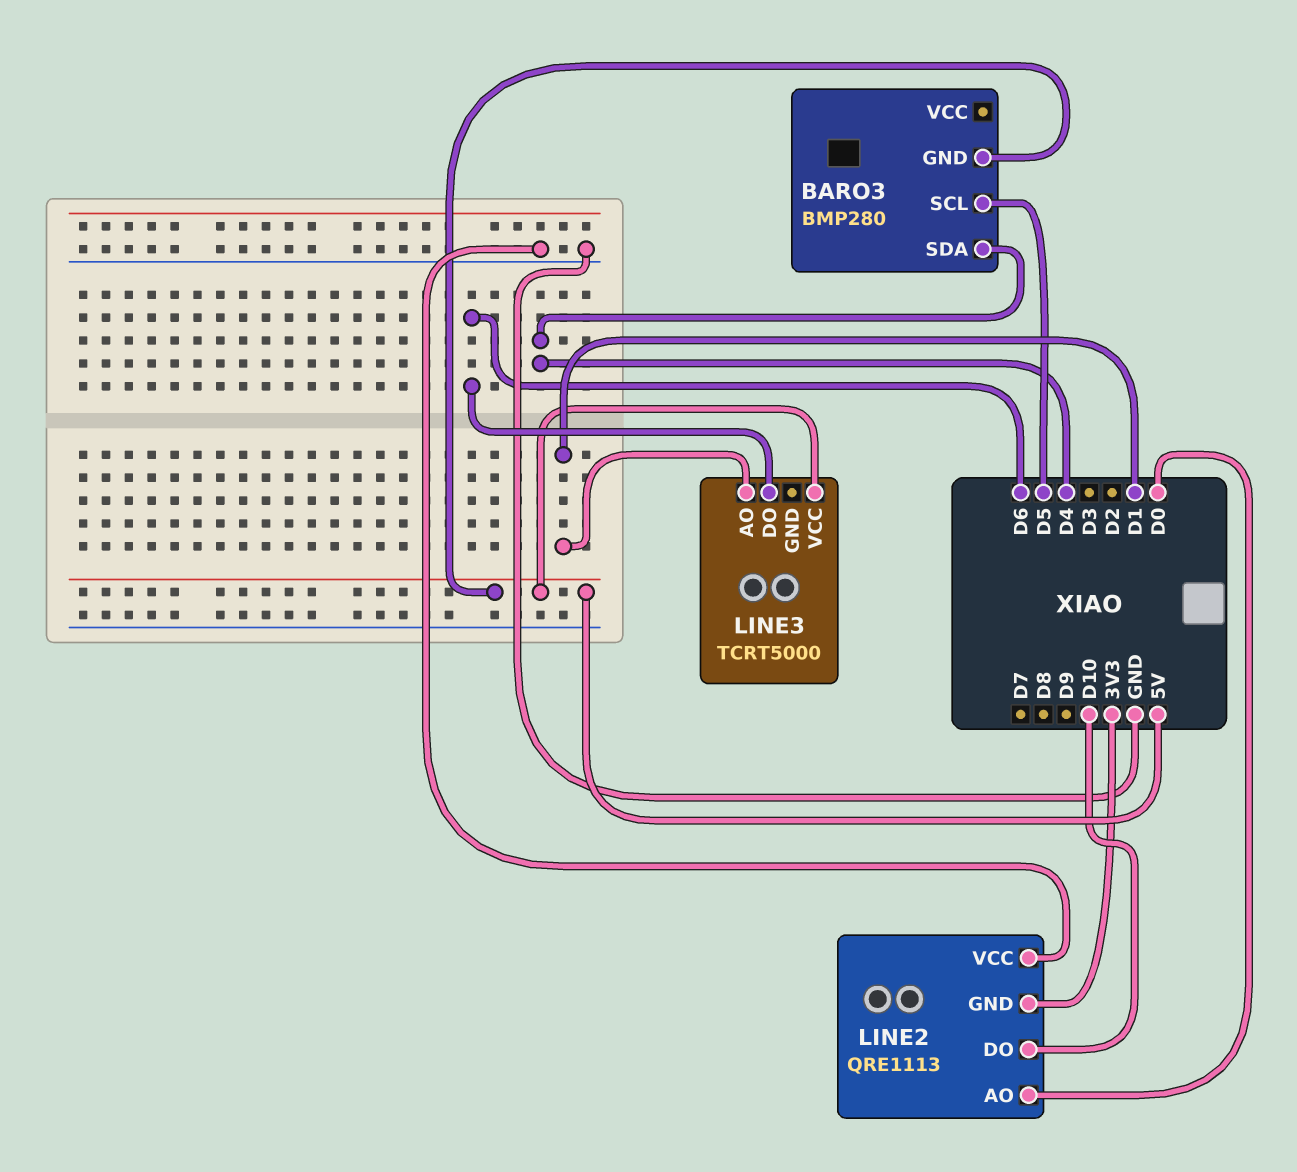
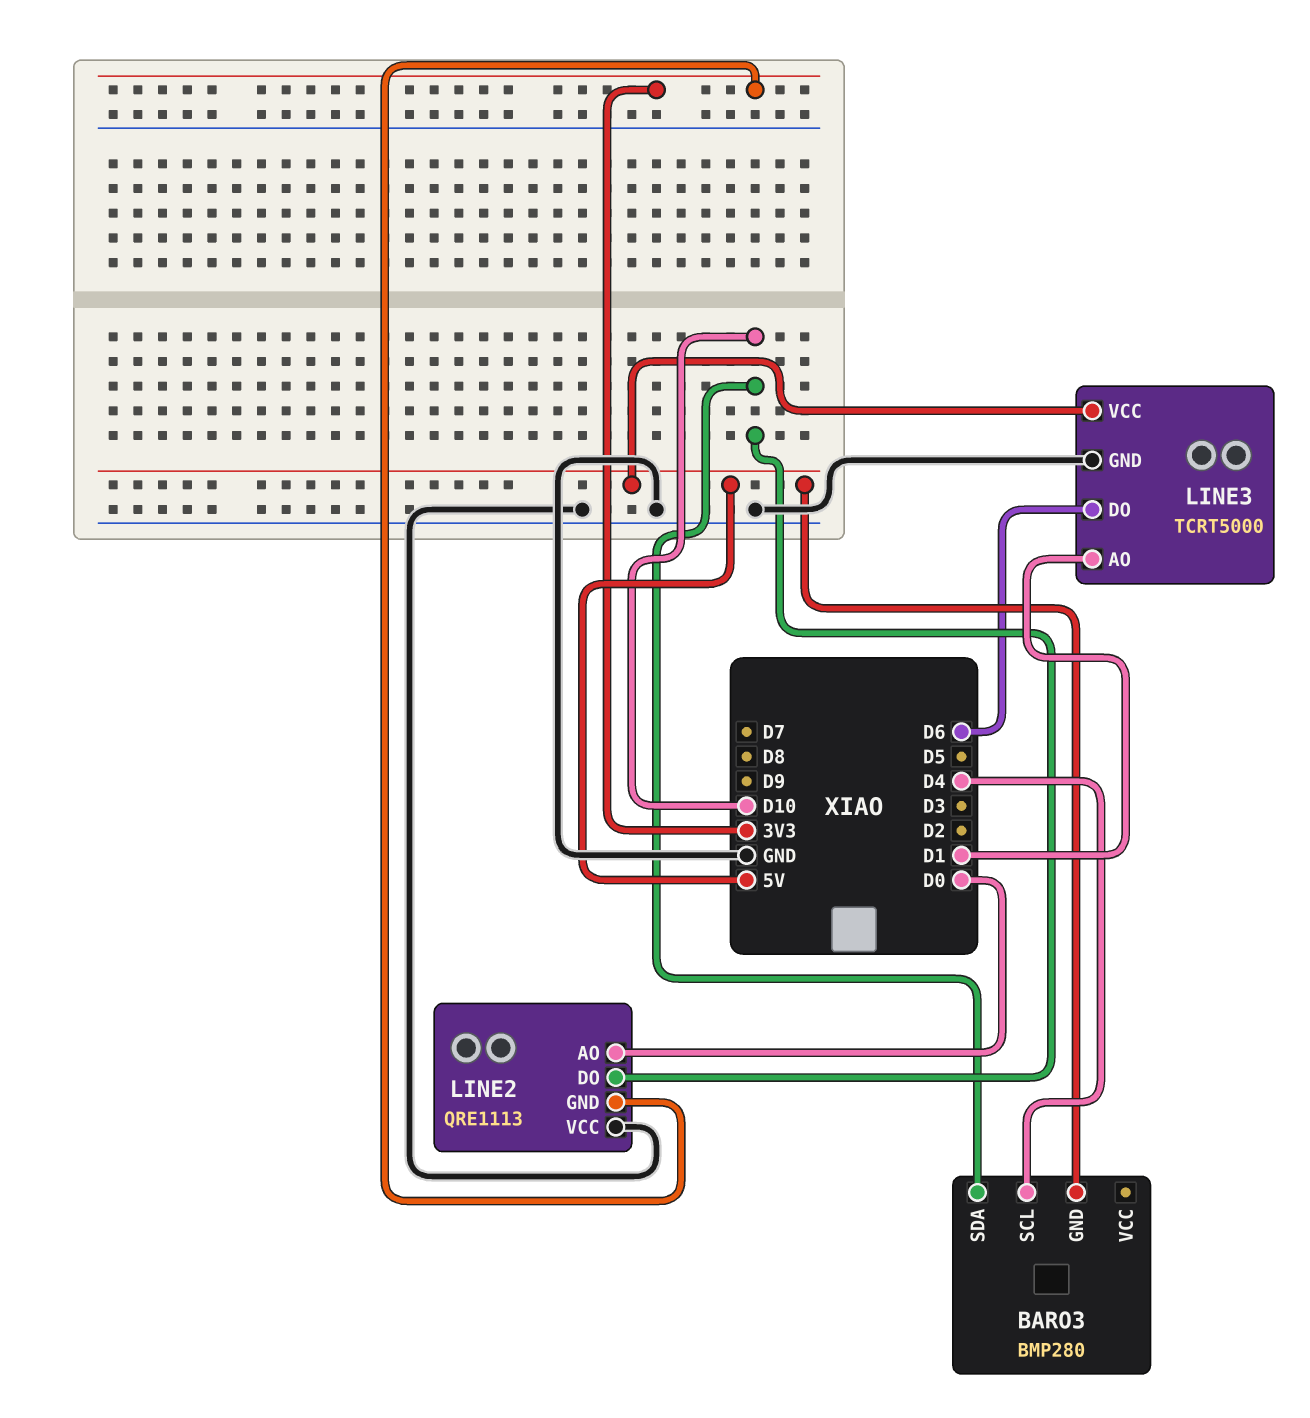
BARO3 pin SCL: D5 -> D4
BARO3 pin SDA: D4 -> D10
LINE3 pin GND: none -> GND

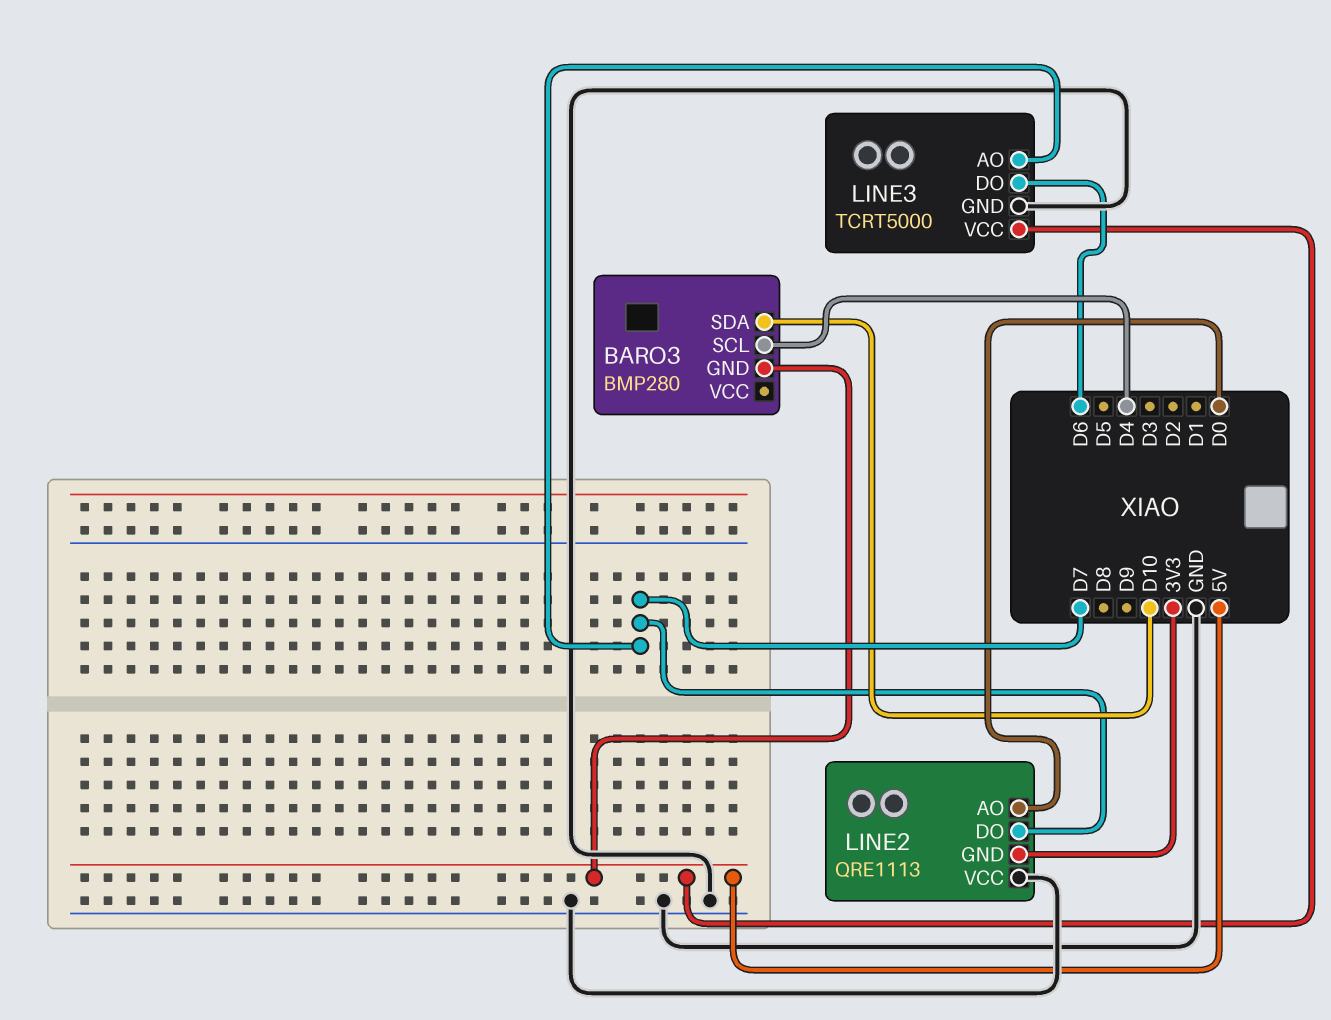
LINE2 pin DO: D10 -> D7
LINE3 pin AO: D1 -> D7

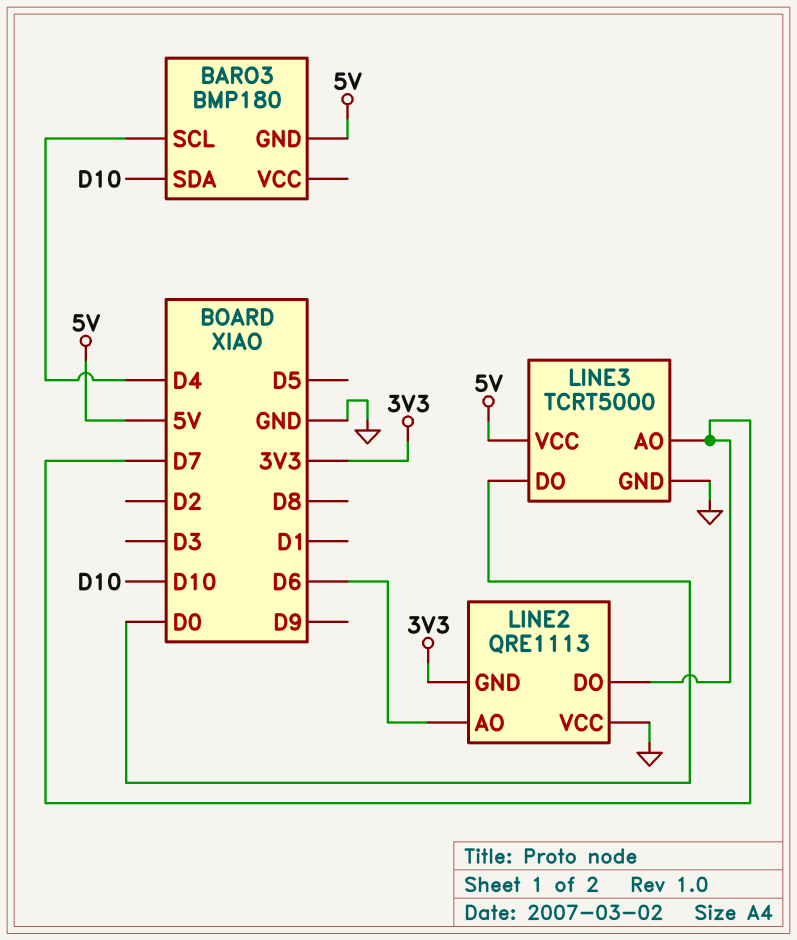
BARO3: BMP280 -> BMP180
LINE2 pin AO: D0 -> D6
LINE3 pin DO: D6 -> D0

